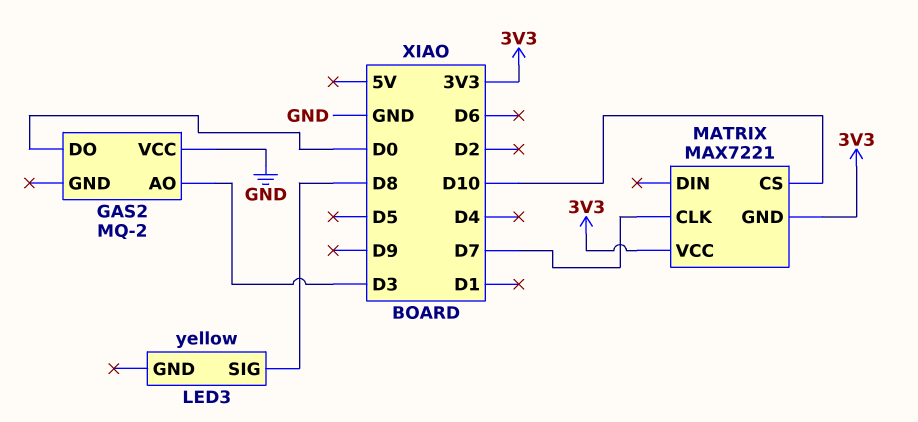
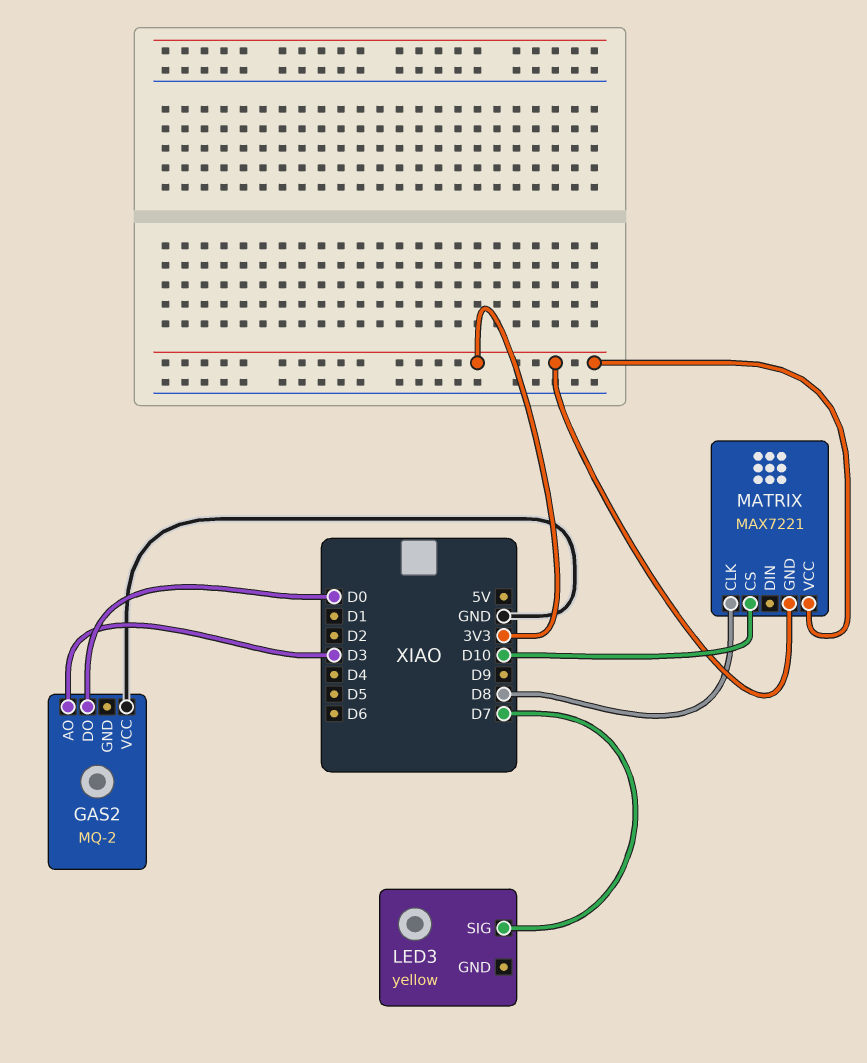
LED3 pin SIG: D8 -> D7
MATRIX pin CLK: D7 -> D8

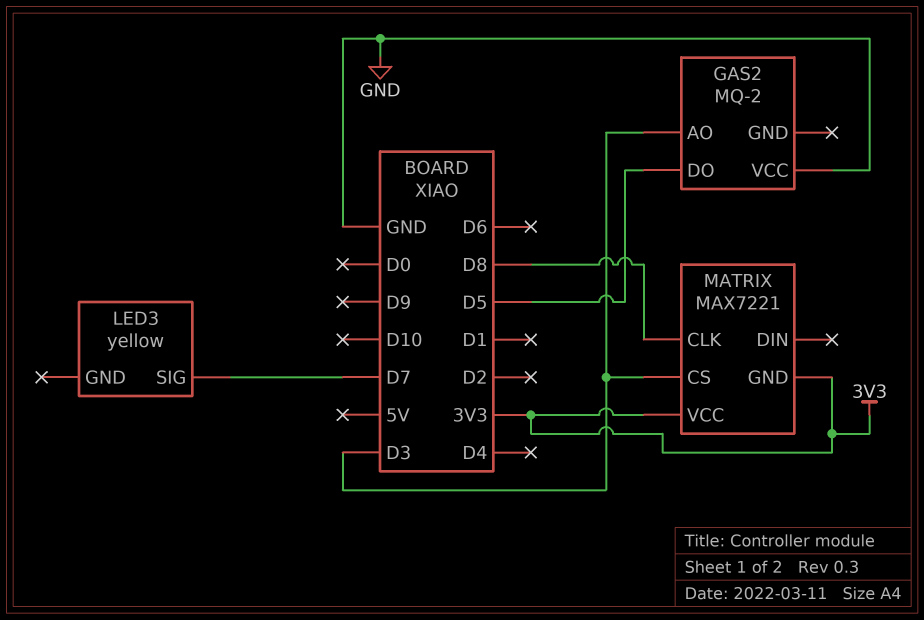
GAS2 pin DO: D0 -> D5
MATRIX pin CS: D10 -> D3

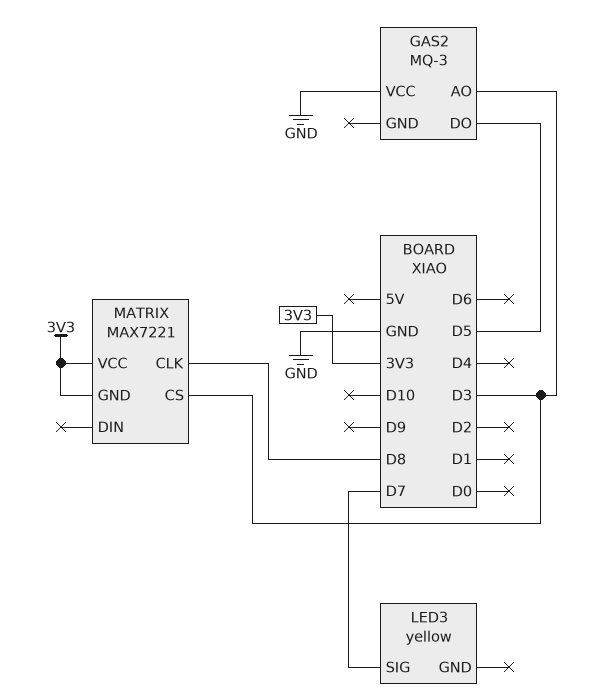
GAS2: MQ-2 -> MQ-3

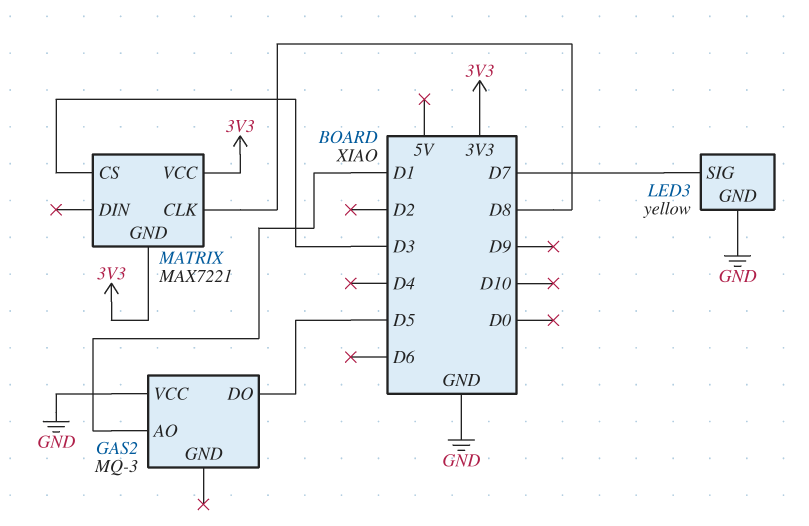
GAS2 pin AO: D3 -> D1
LED3 pin GND: none -> GND

